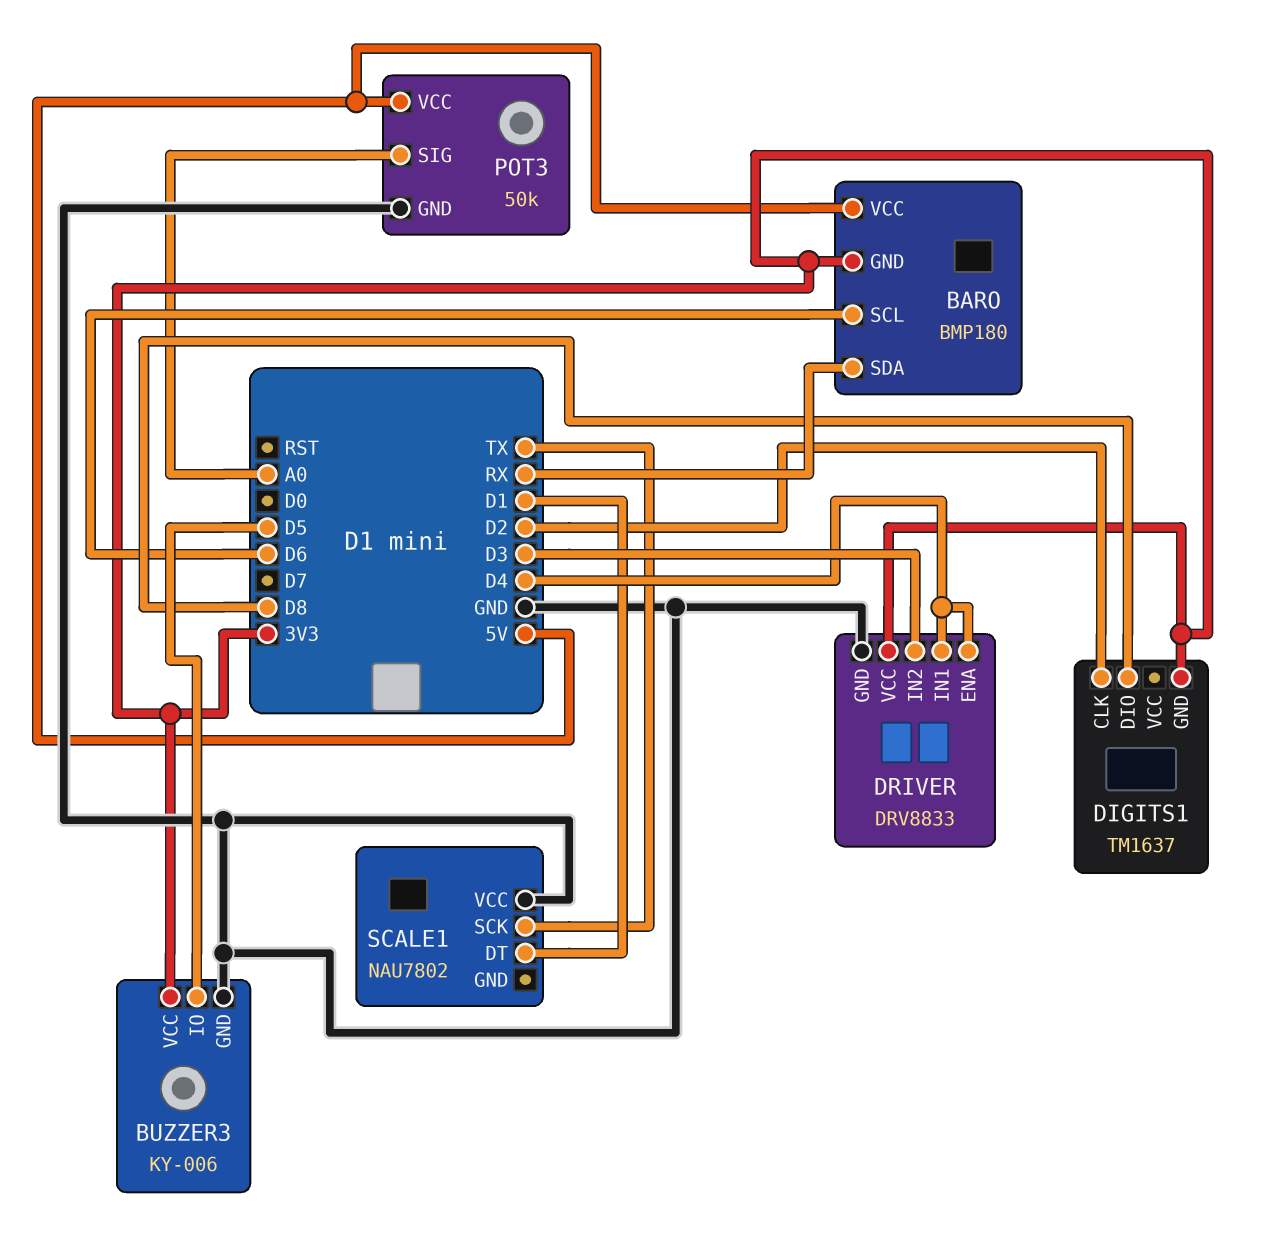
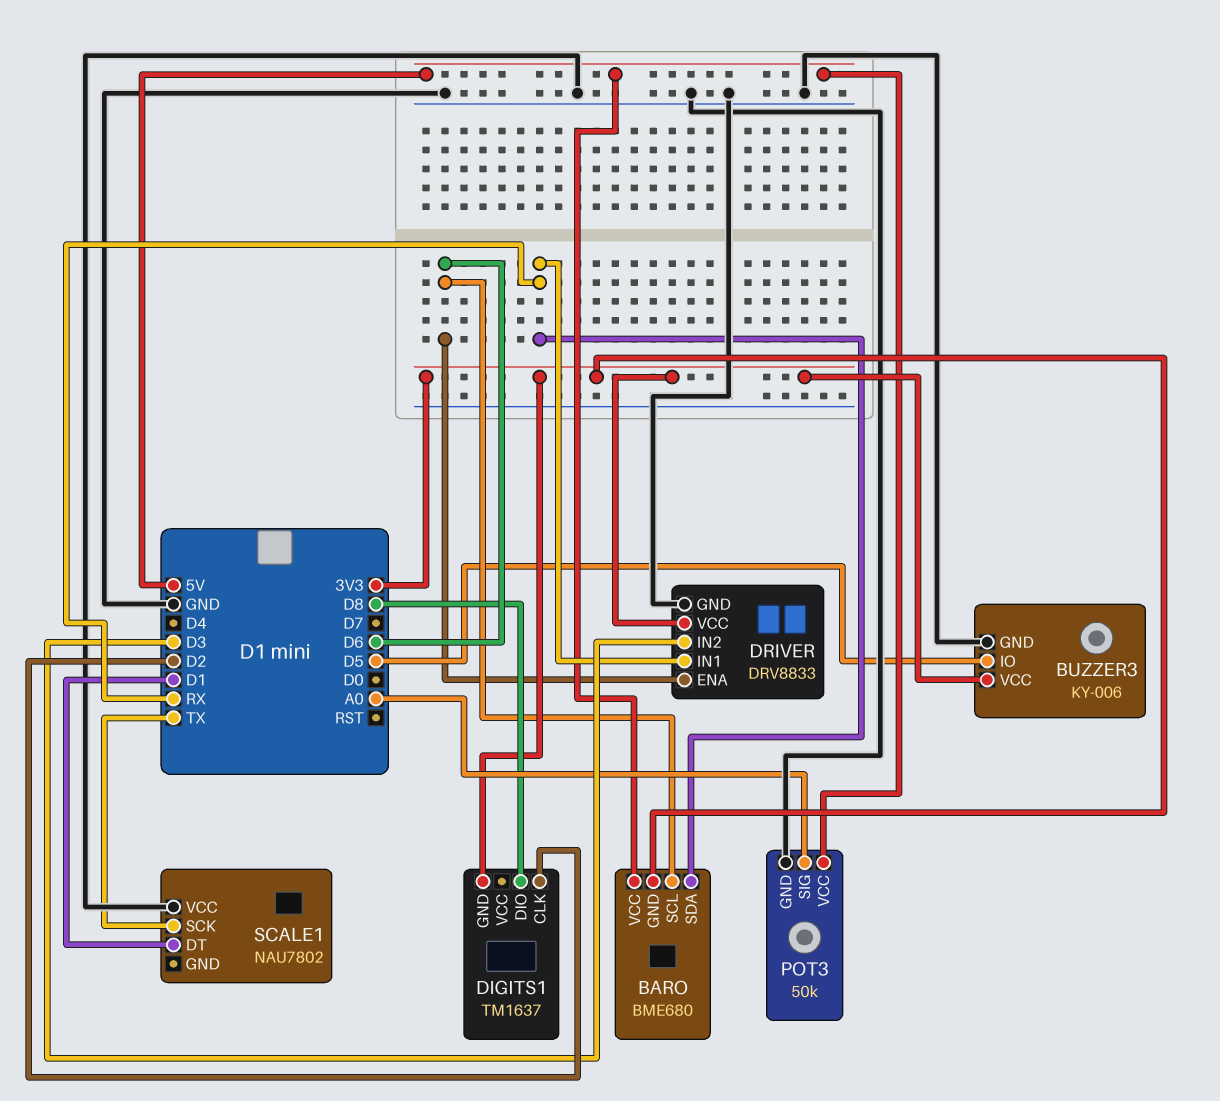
BARO: BMP180 -> BME680
DRIVER pin ENA: D4 -> D6
DRIVER pin IN1: D4 -> RX

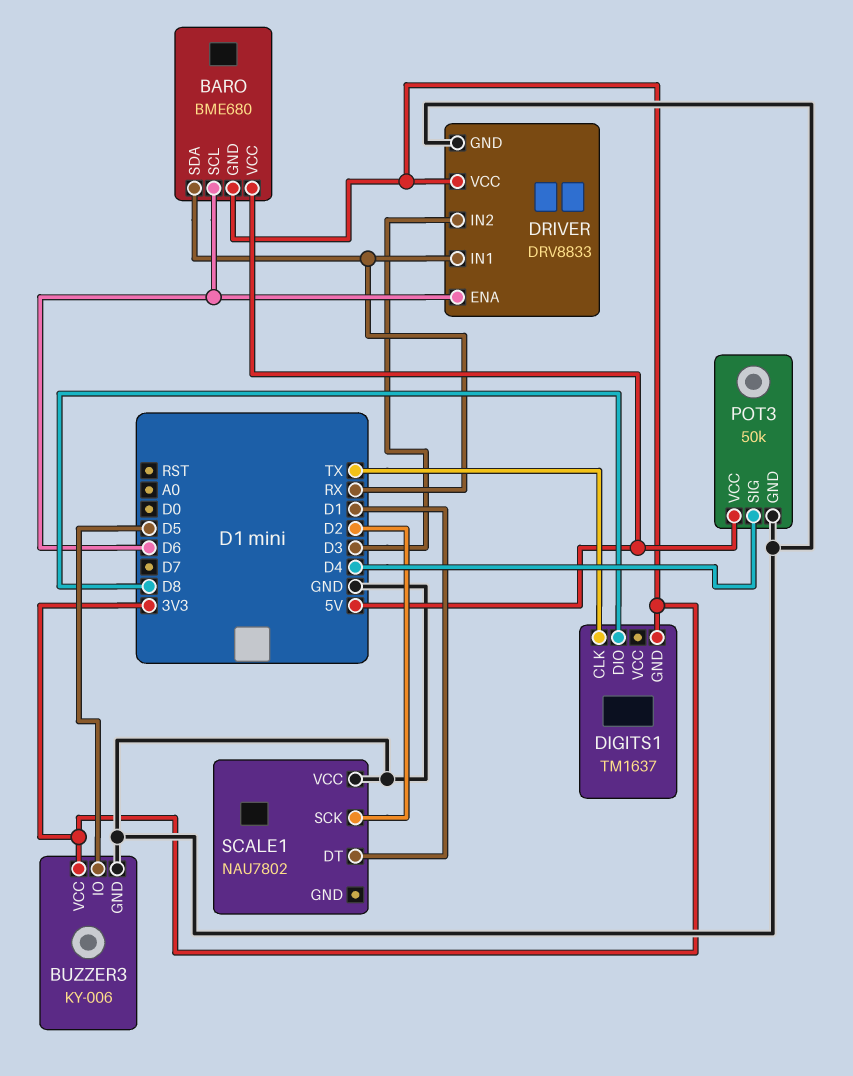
DIGITS1 pin CLK: D2 -> TX
POT3 pin SIG: A0 -> D4
SCALE1 pin SCK: TX -> D2

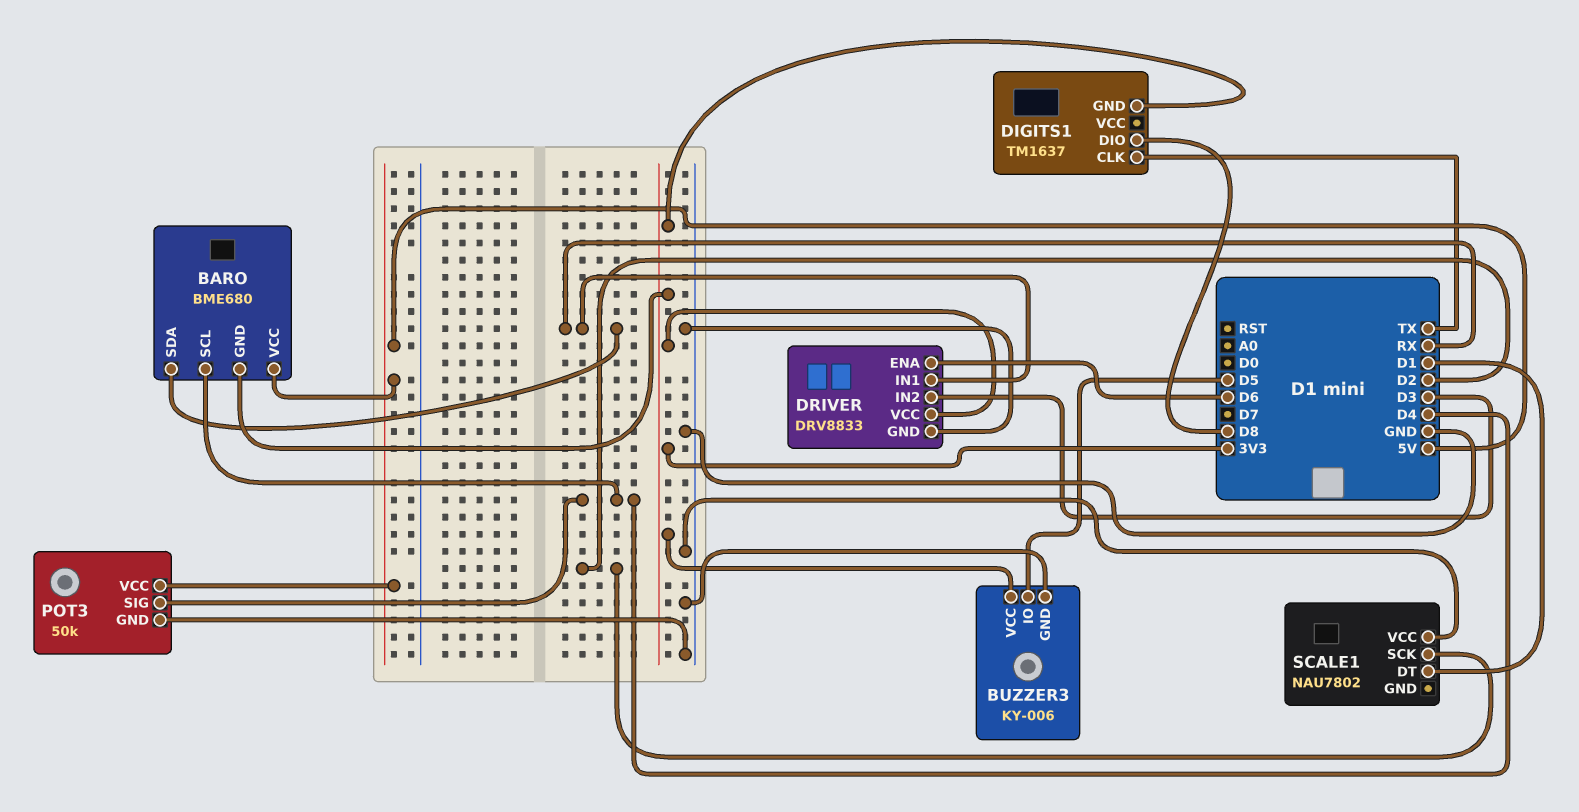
BARO pin SCL: D6 -> D4

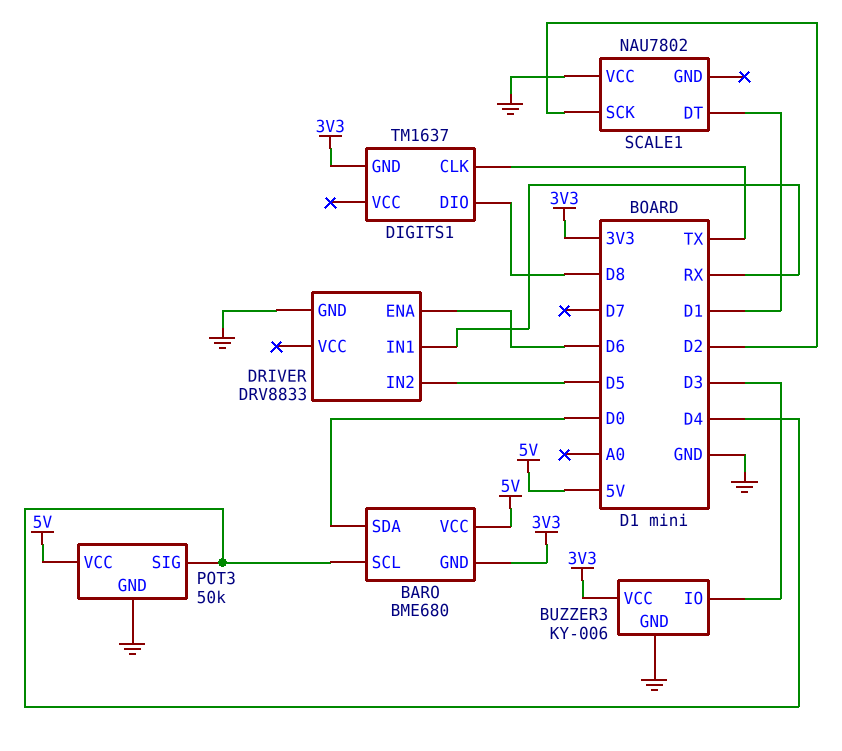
BARO pin SDA: RX -> D0
BUZZER3 pin IO: D5 -> D3
DRIVER pin IN2: D3 -> D5
DRIVER pin VCC: 3V3 -> none

